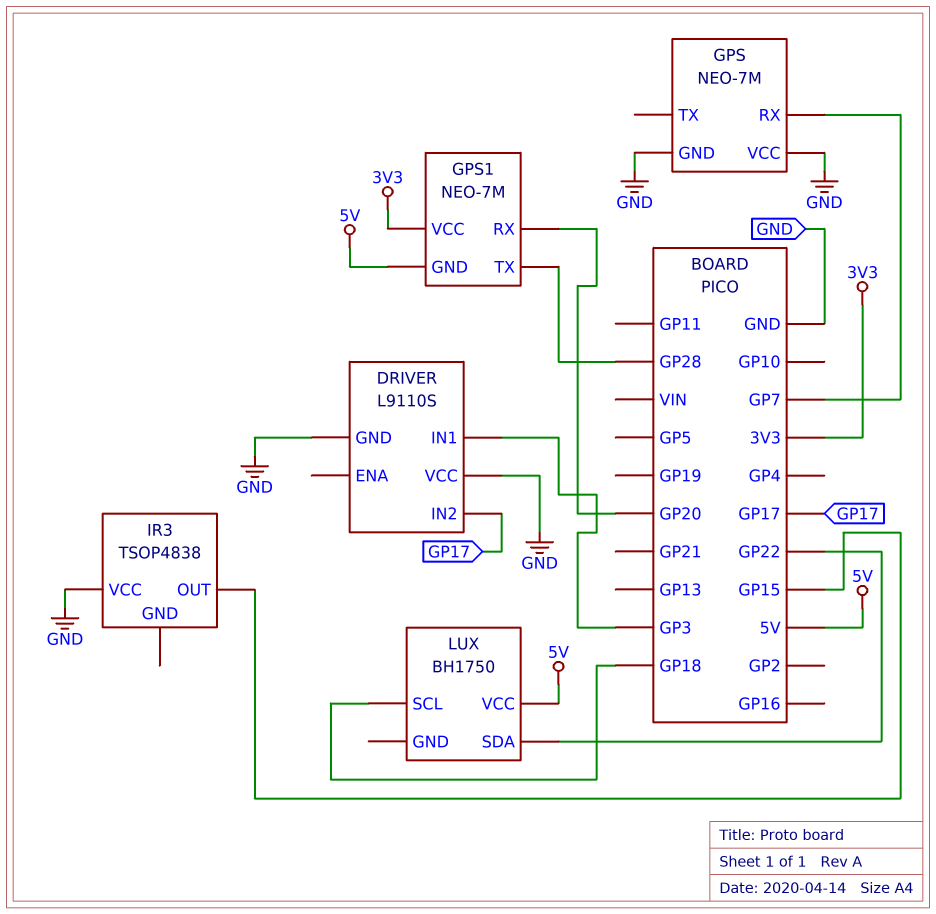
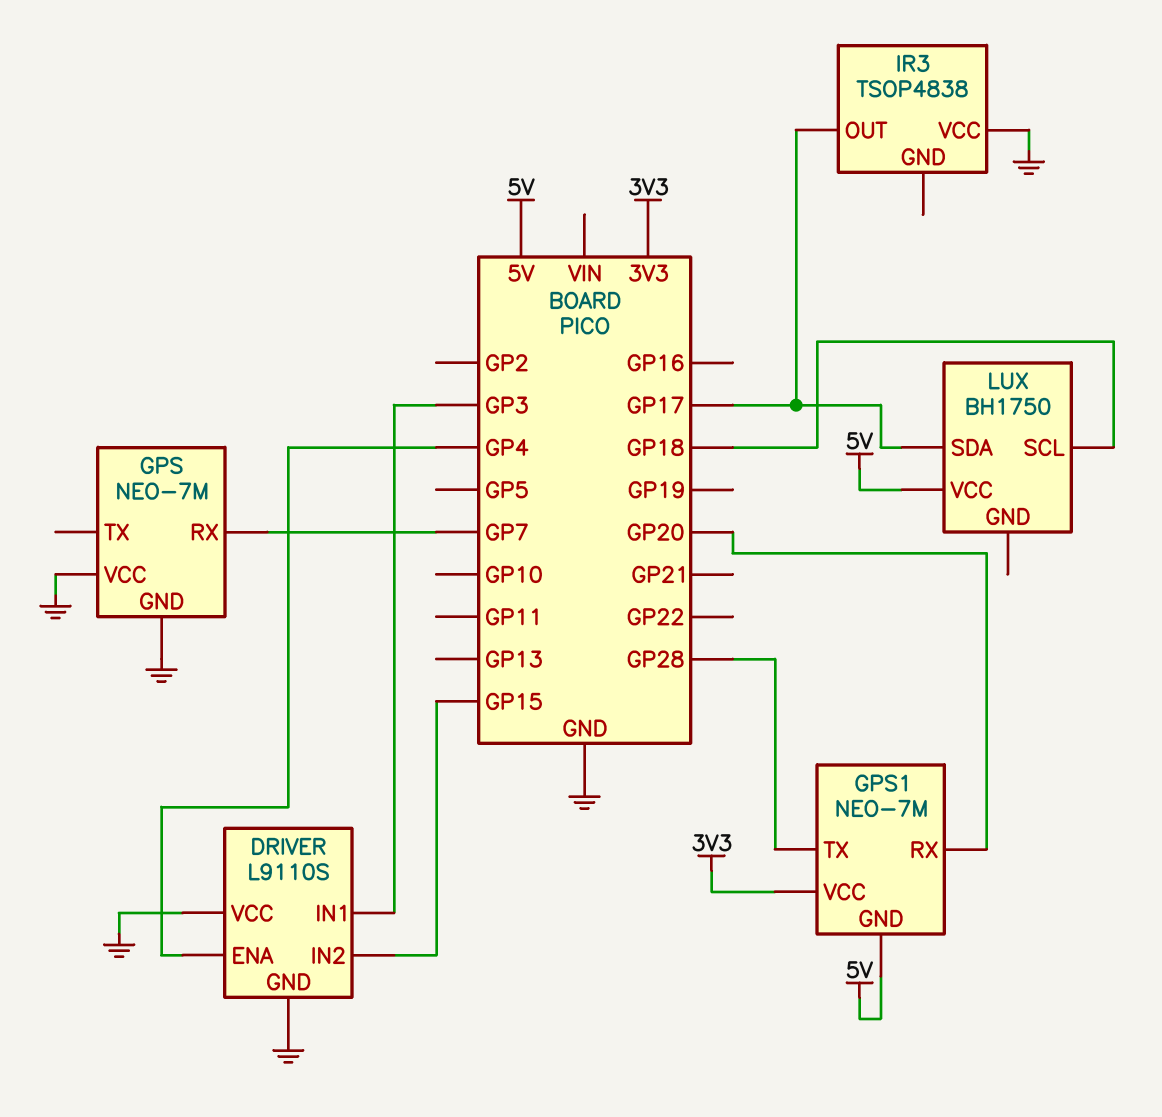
DRIVER pin ENA: none -> GP4
DRIVER pin IN2: GP17 -> GP15
IR3 pin OUT: GP15 -> GP17
LUX pin SDA: GP22 -> GP17

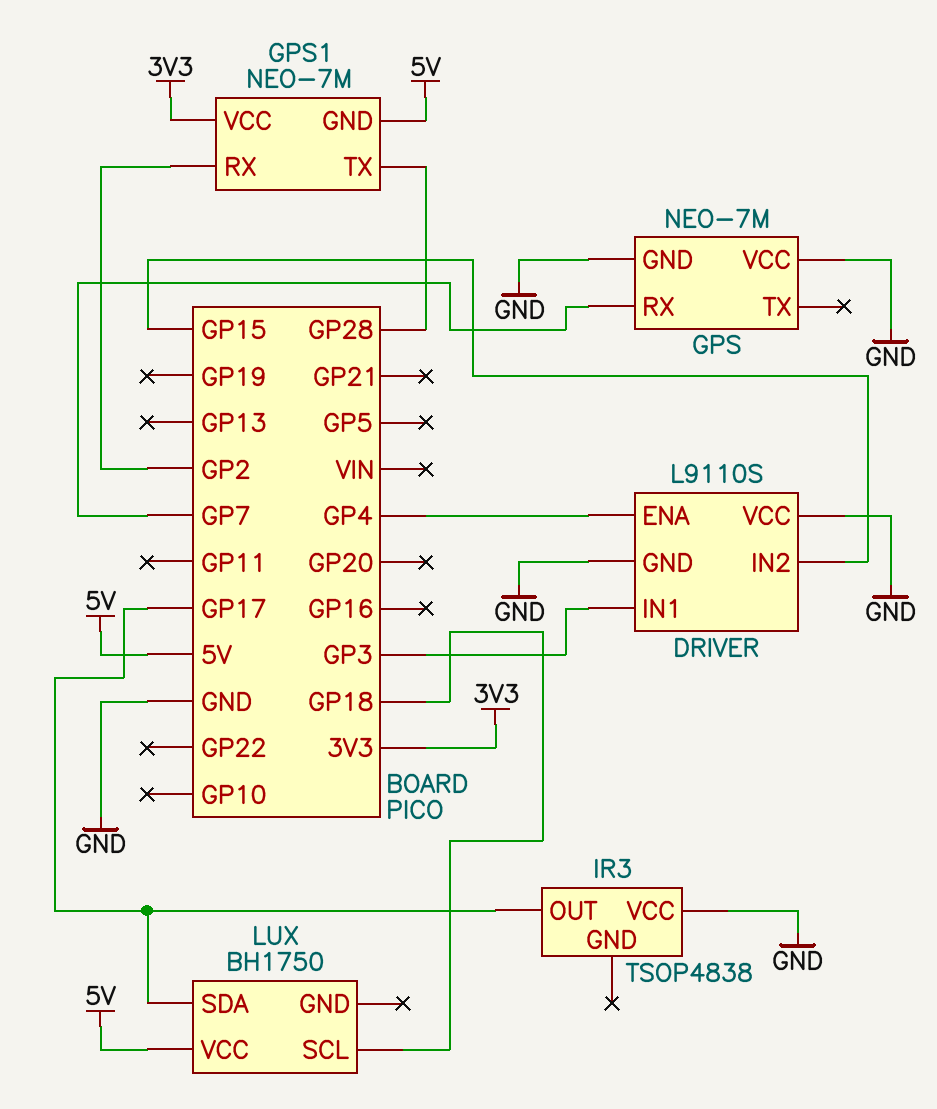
GPS1 pin RX: GP20 -> GP2

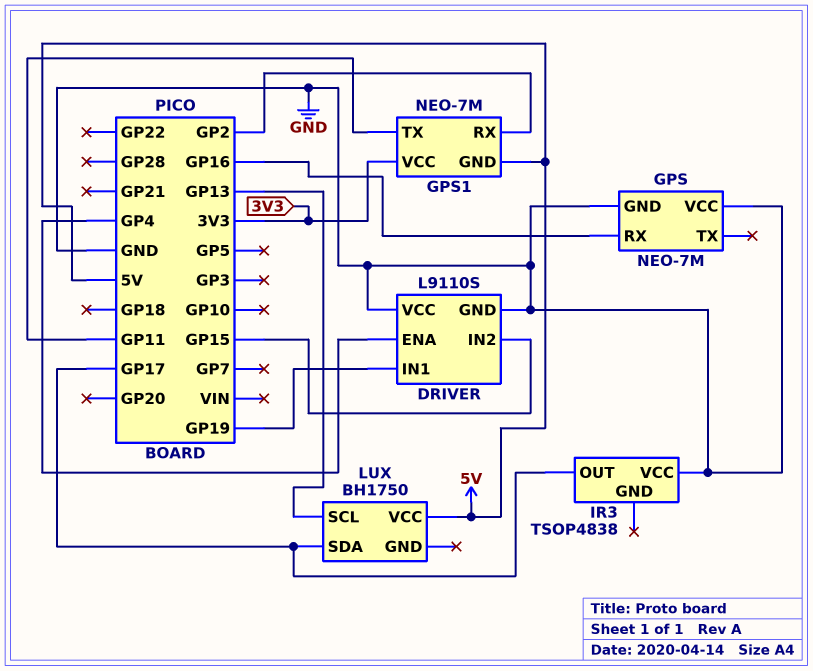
DRIVER pin IN1: GP3 -> GP19
GPS pin RX: GP7 -> GP16
GPS1 pin TX: GP28 -> GP11
LUX pin SCL: GP18 -> GP13

